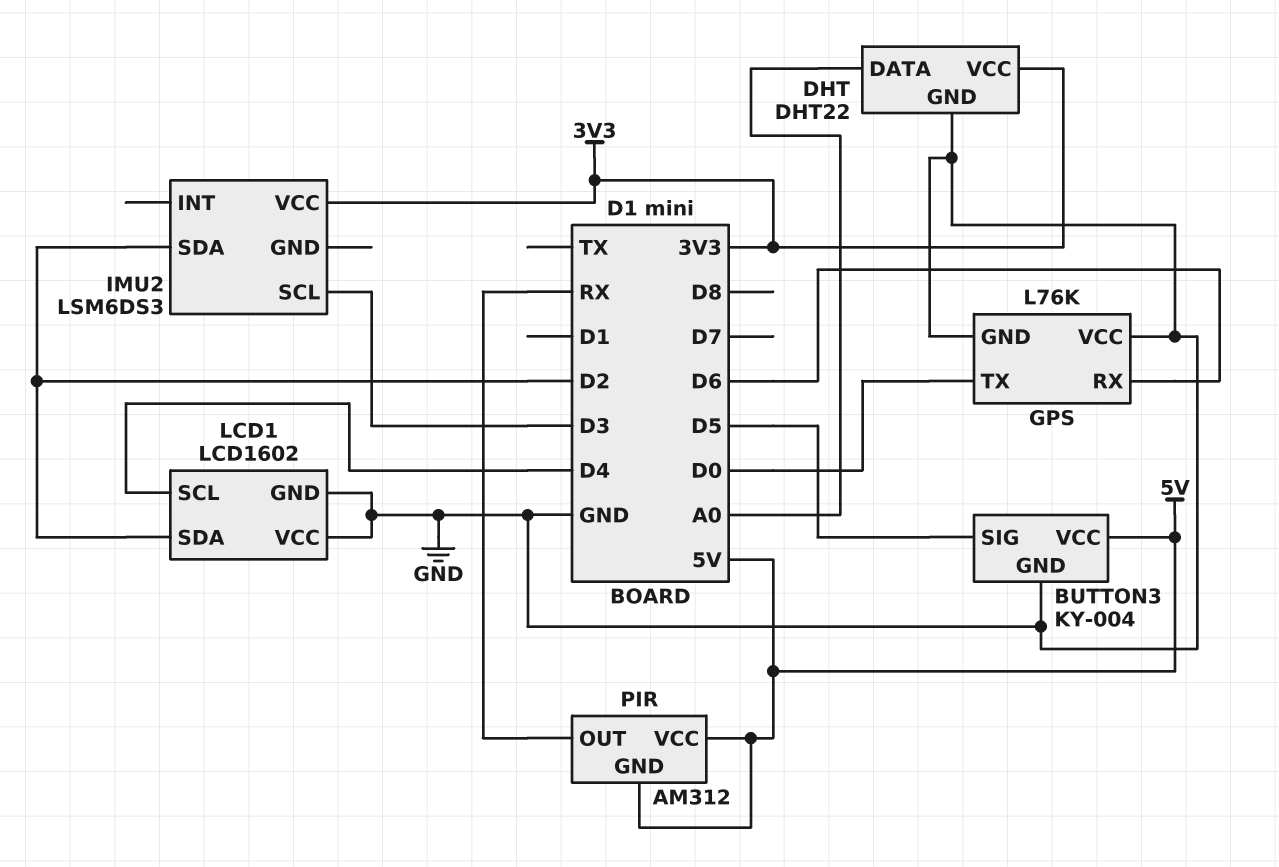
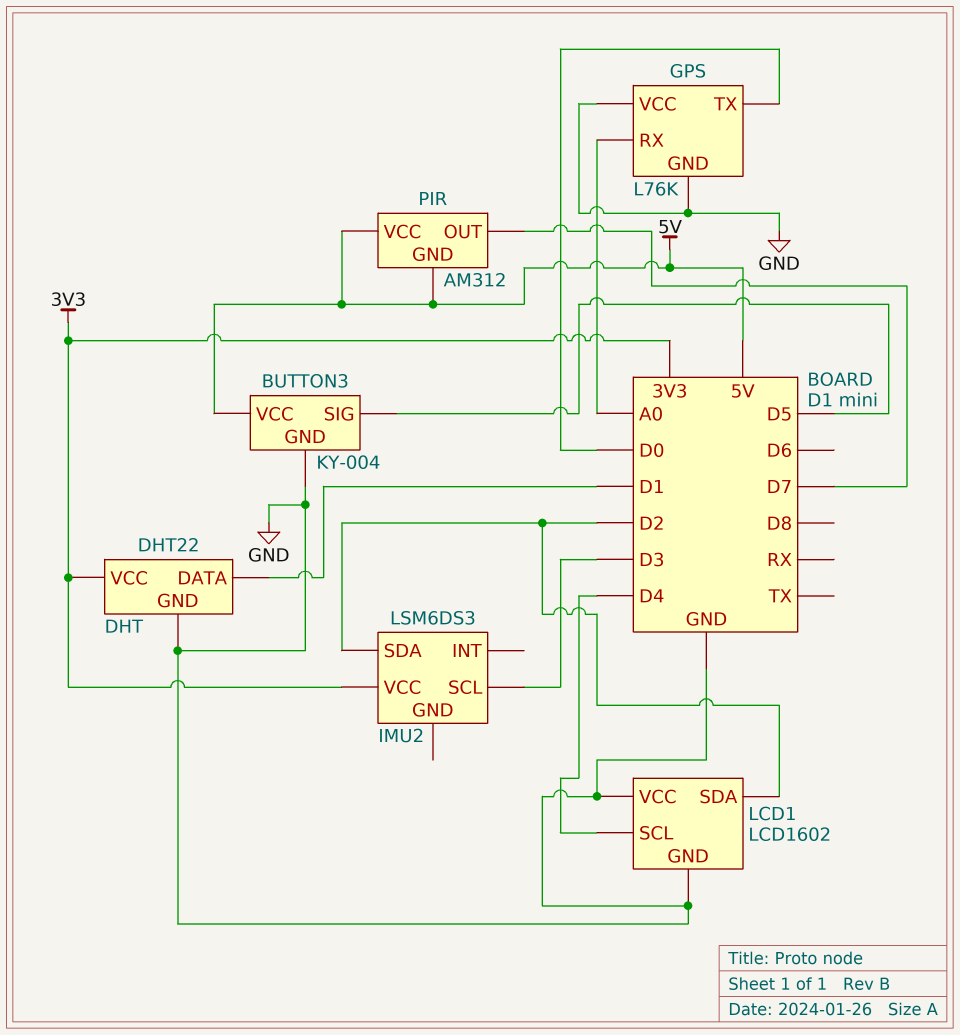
DHT pin DATA: A0 -> D1
GPS pin RX: D6 -> A0
PIR pin OUT: RX -> D7

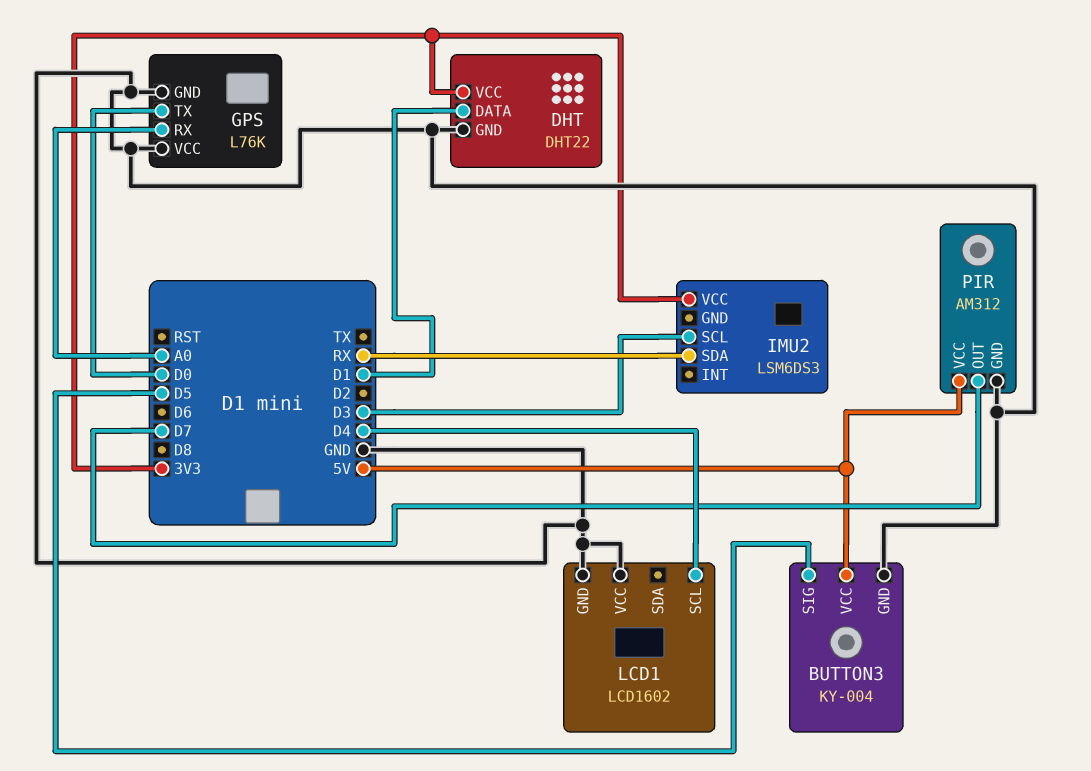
IMU2 pin SDA: D2 -> RX
LCD1 pin SDA: D2 -> none
PIR pin GND: 5V -> GND

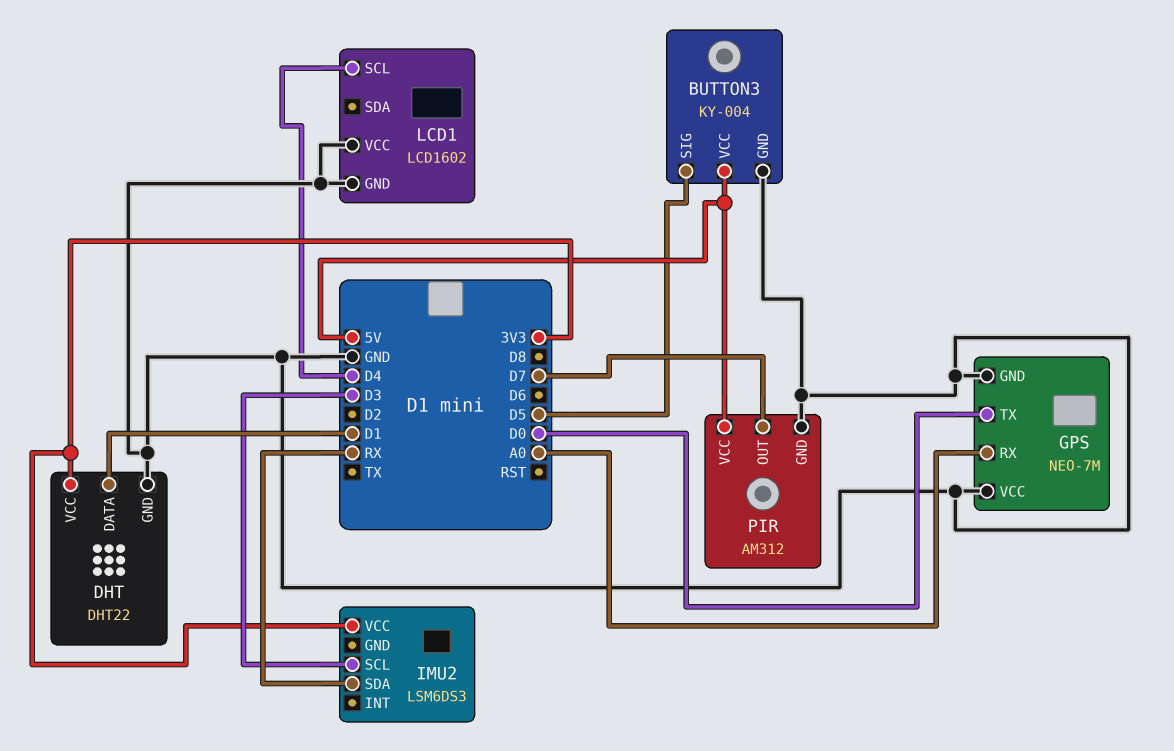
GPS: L76K -> NEO-7M

